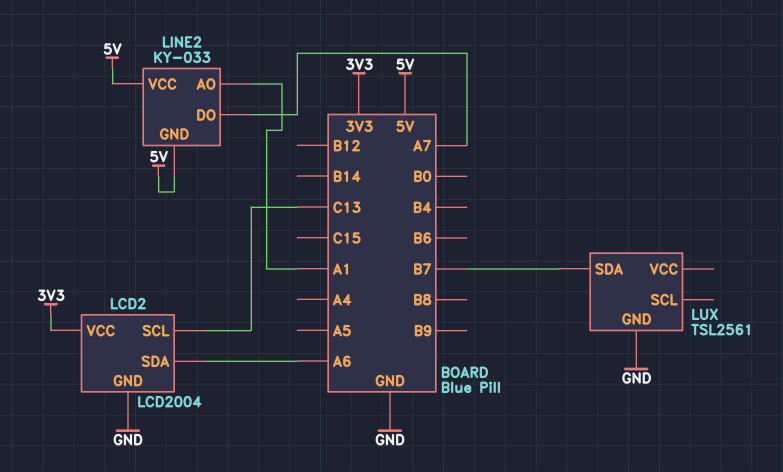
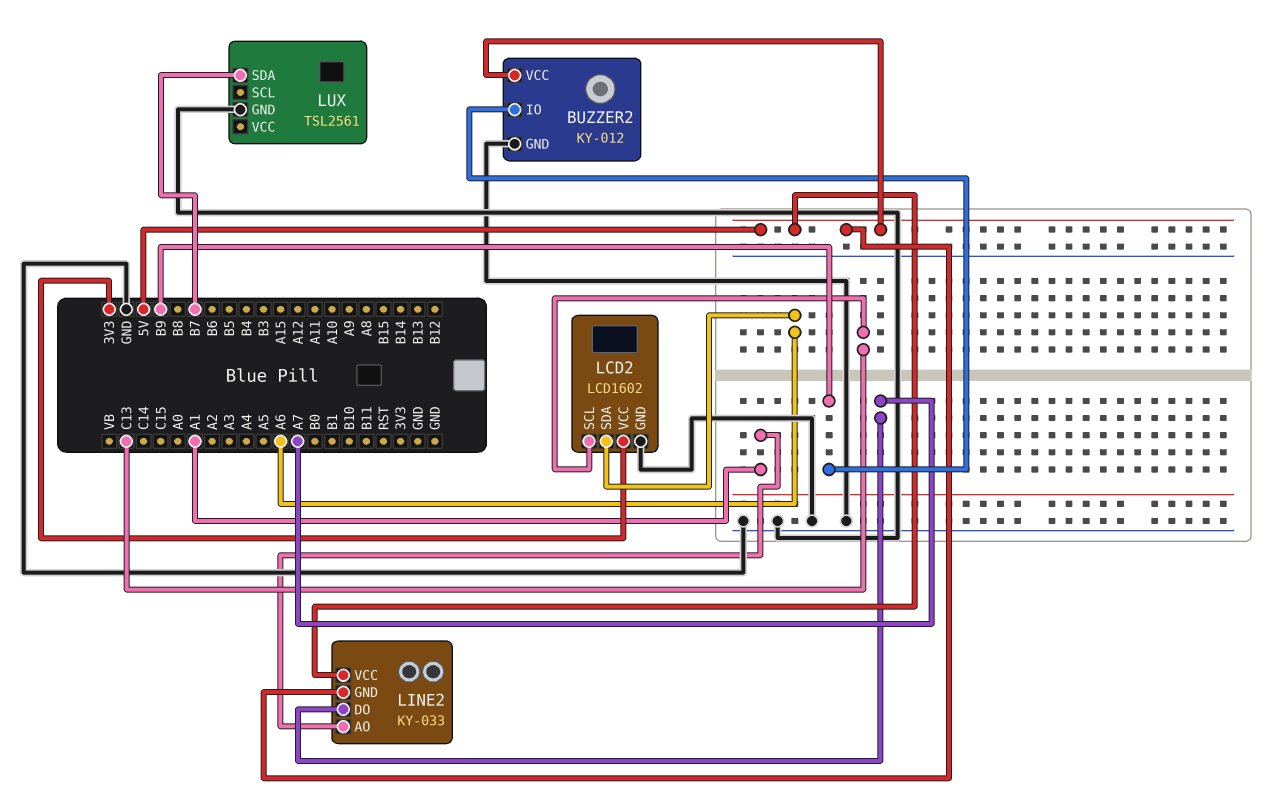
BUZZER2: none -> KY-012
BUZZER2 pin GND: none -> GND
BUZZER2 pin IO: none -> B9
BUZZER2 pin VCC: none -> 5V
LCD2: LCD2004 -> LCD1602

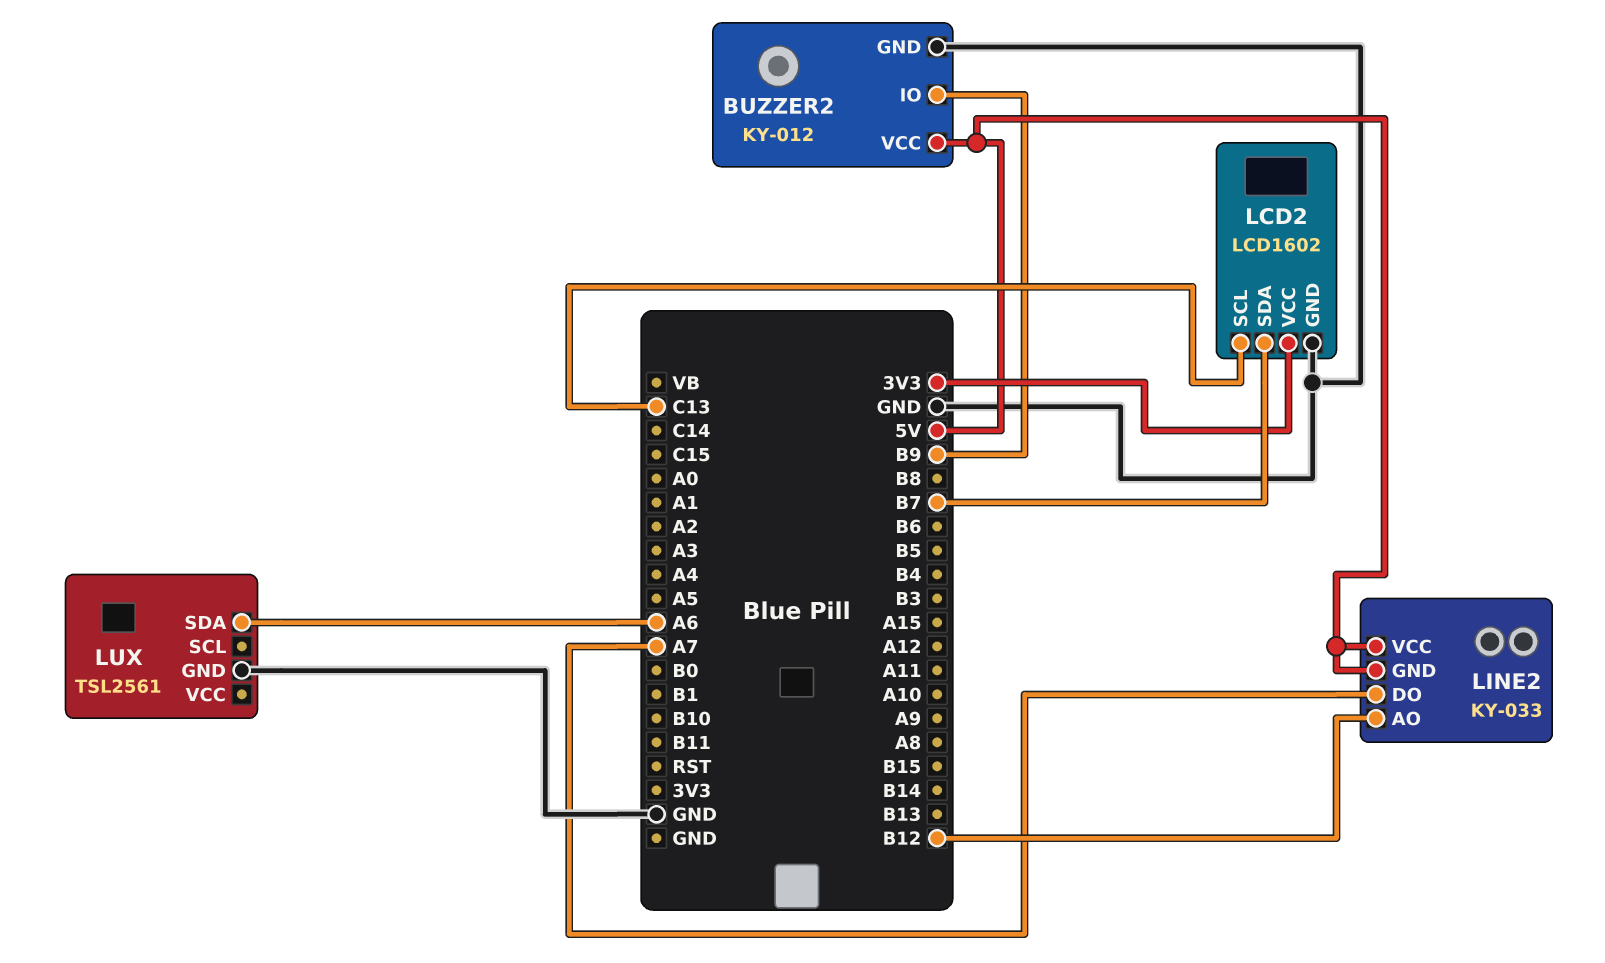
LCD2 pin SDA: A6 -> B7
LINE2 pin AO: A1 -> B12
LUX pin SDA: B7 -> A6

